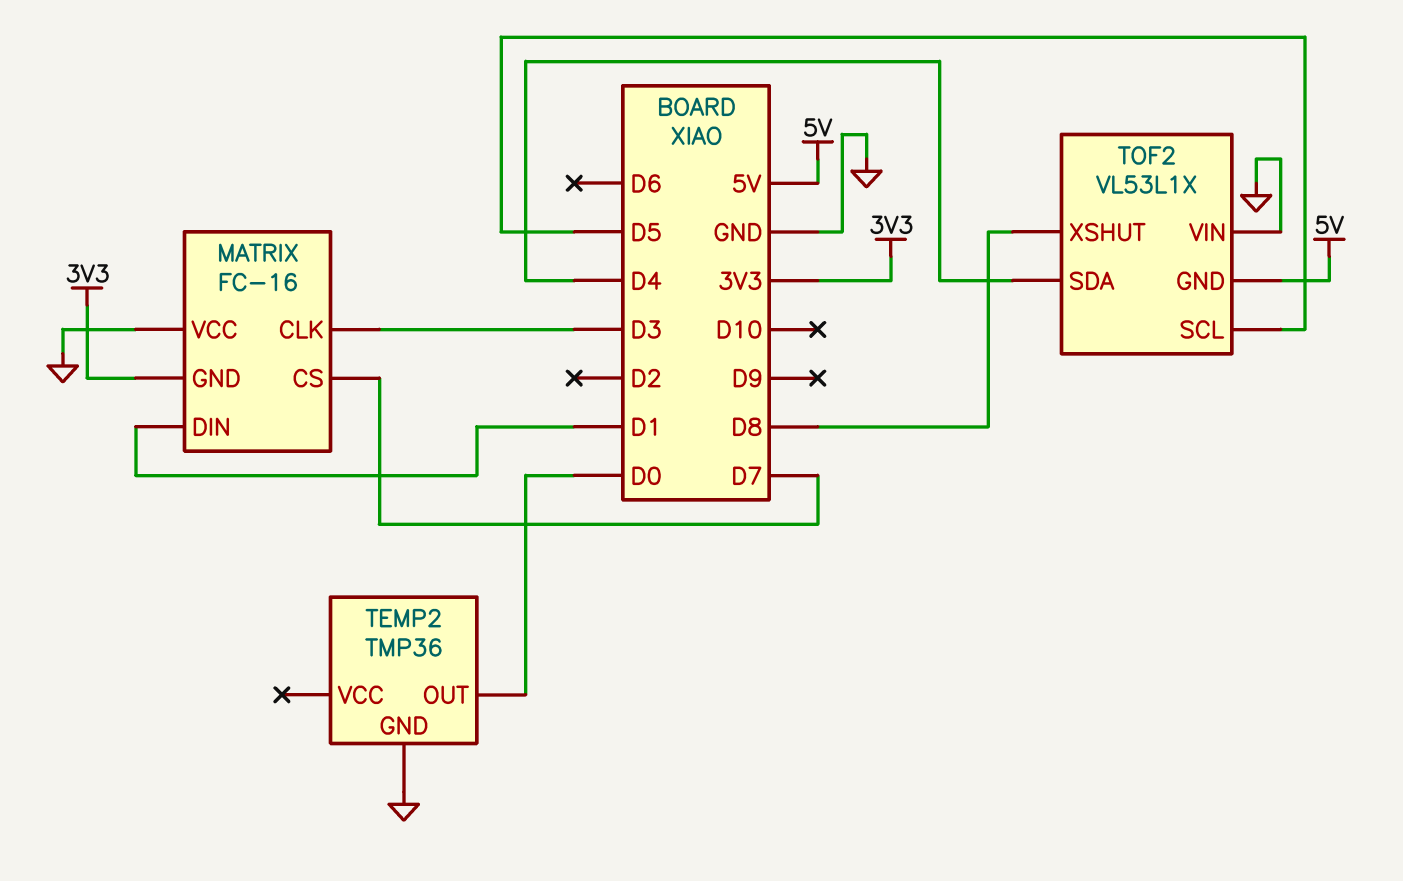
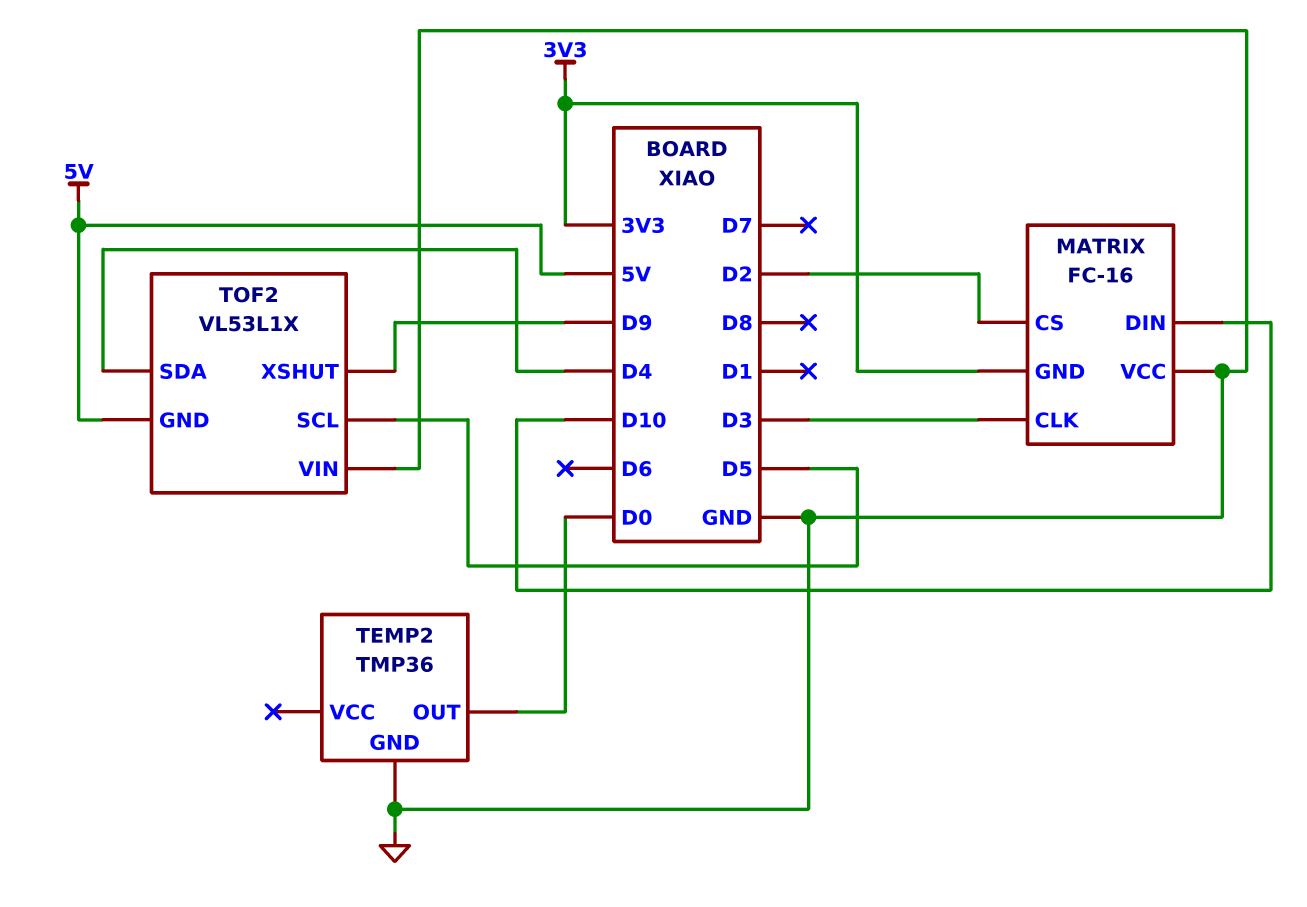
MATRIX pin CS: D7 -> D2
MATRIX pin DIN: D1 -> D10
TOF2 pin XSHUT: D8 -> D9

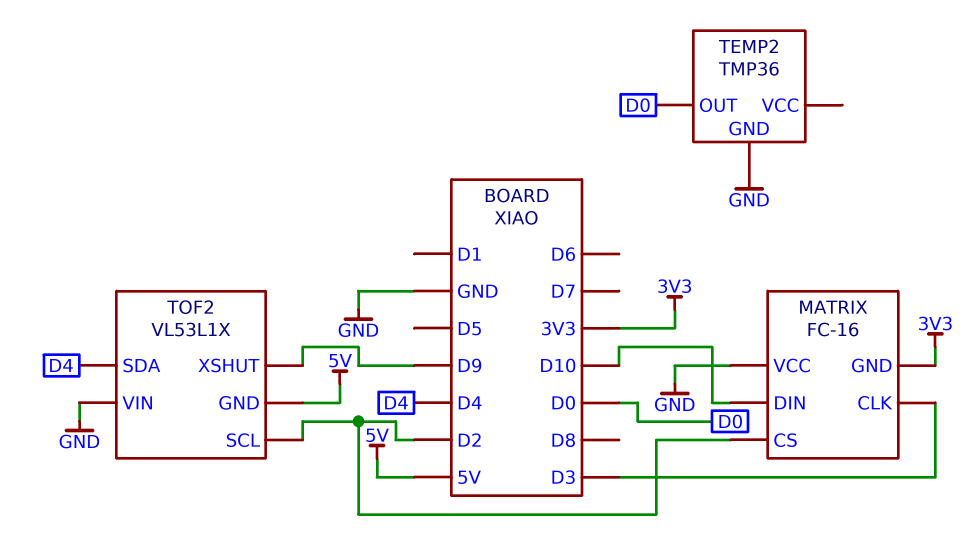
TOF2 pin SCL: D5 -> D2

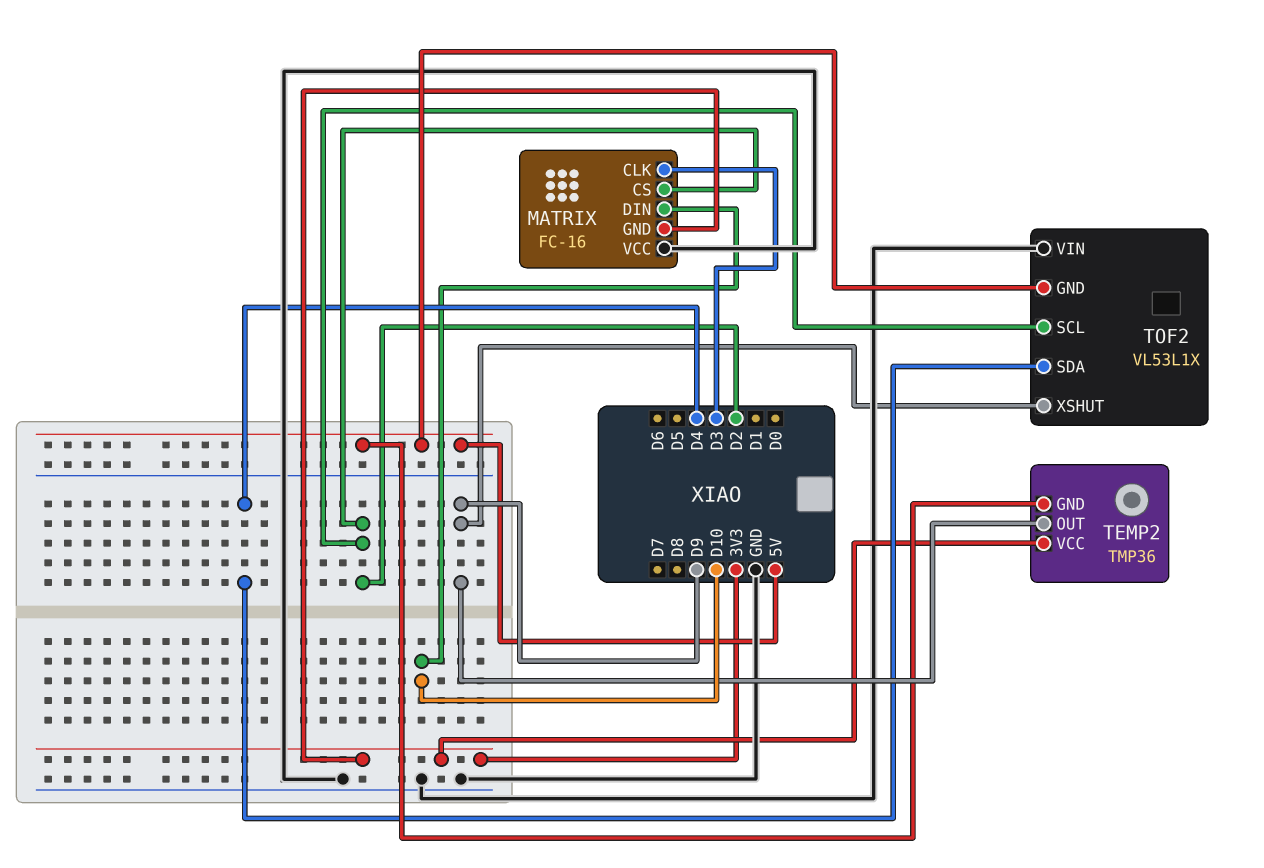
TEMP2 pin GND: GND -> 5V
TEMP2 pin OUT: D0 -> D9
TEMP2 pin VCC: none -> 3V3

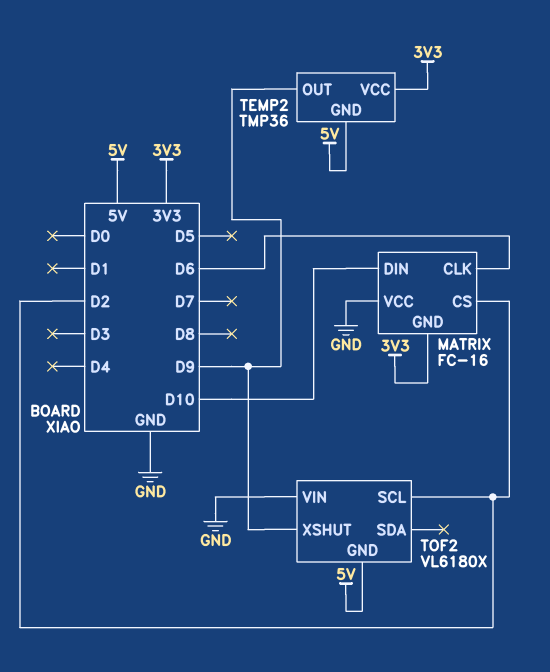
MATRIX pin CLK: D3 -> D6
TOF2: VL53L1X -> VL6180X
TOF2 pin SDA: D4 -> none

